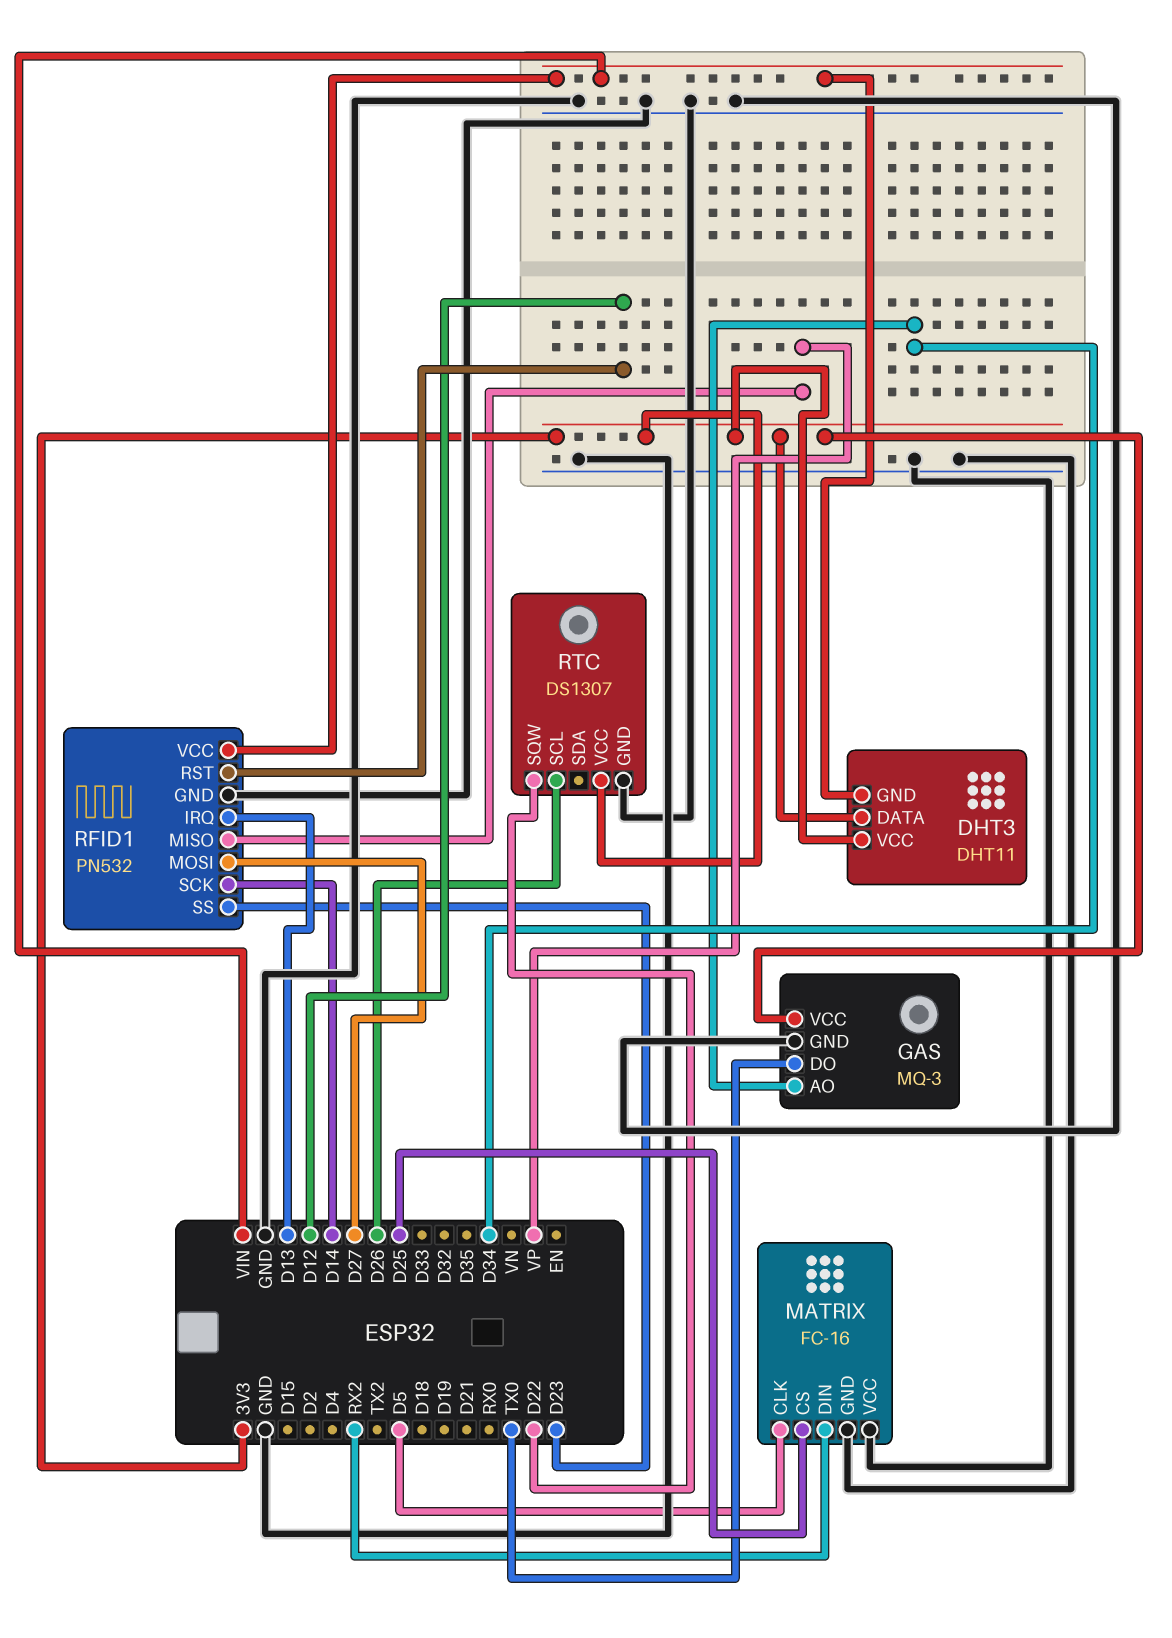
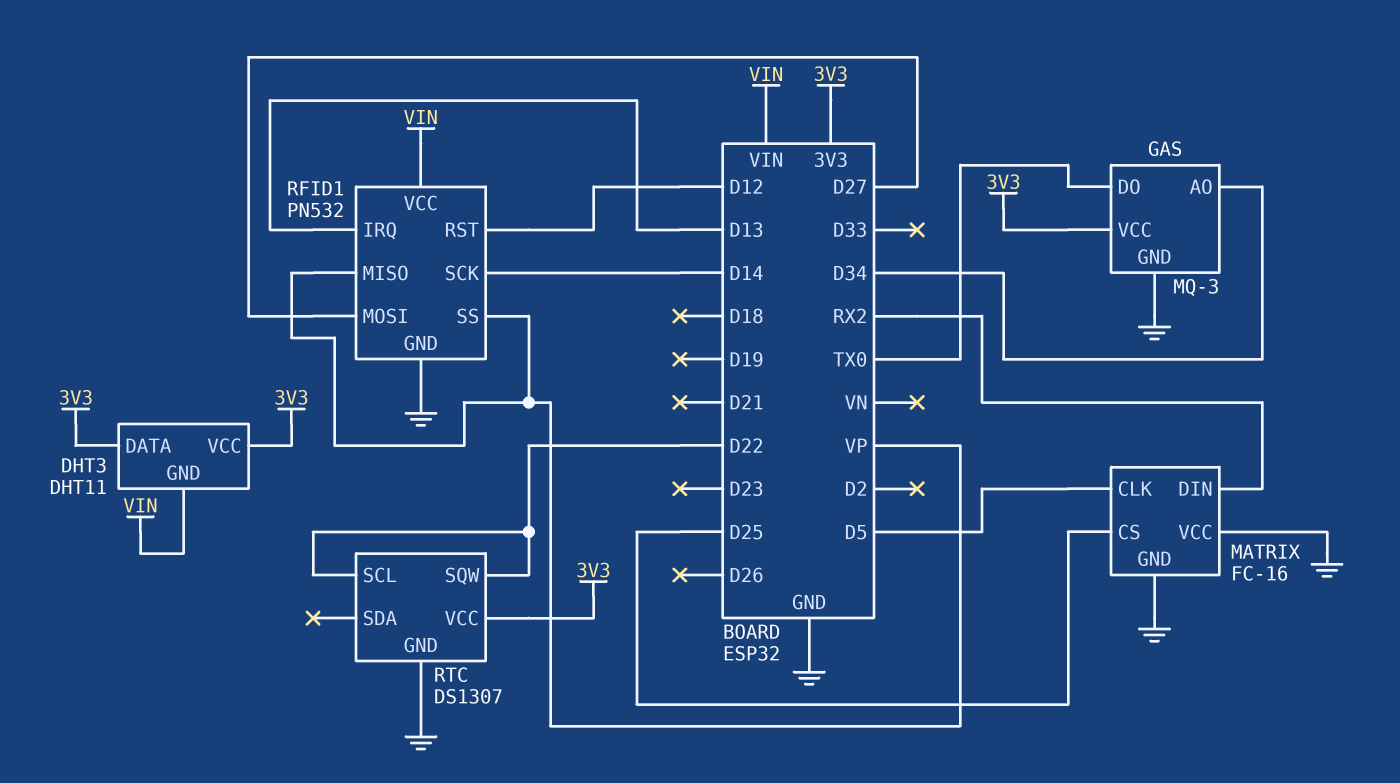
RFID1 pin SS: D23 -> VP
RTC pin SCL: D26 -> D22

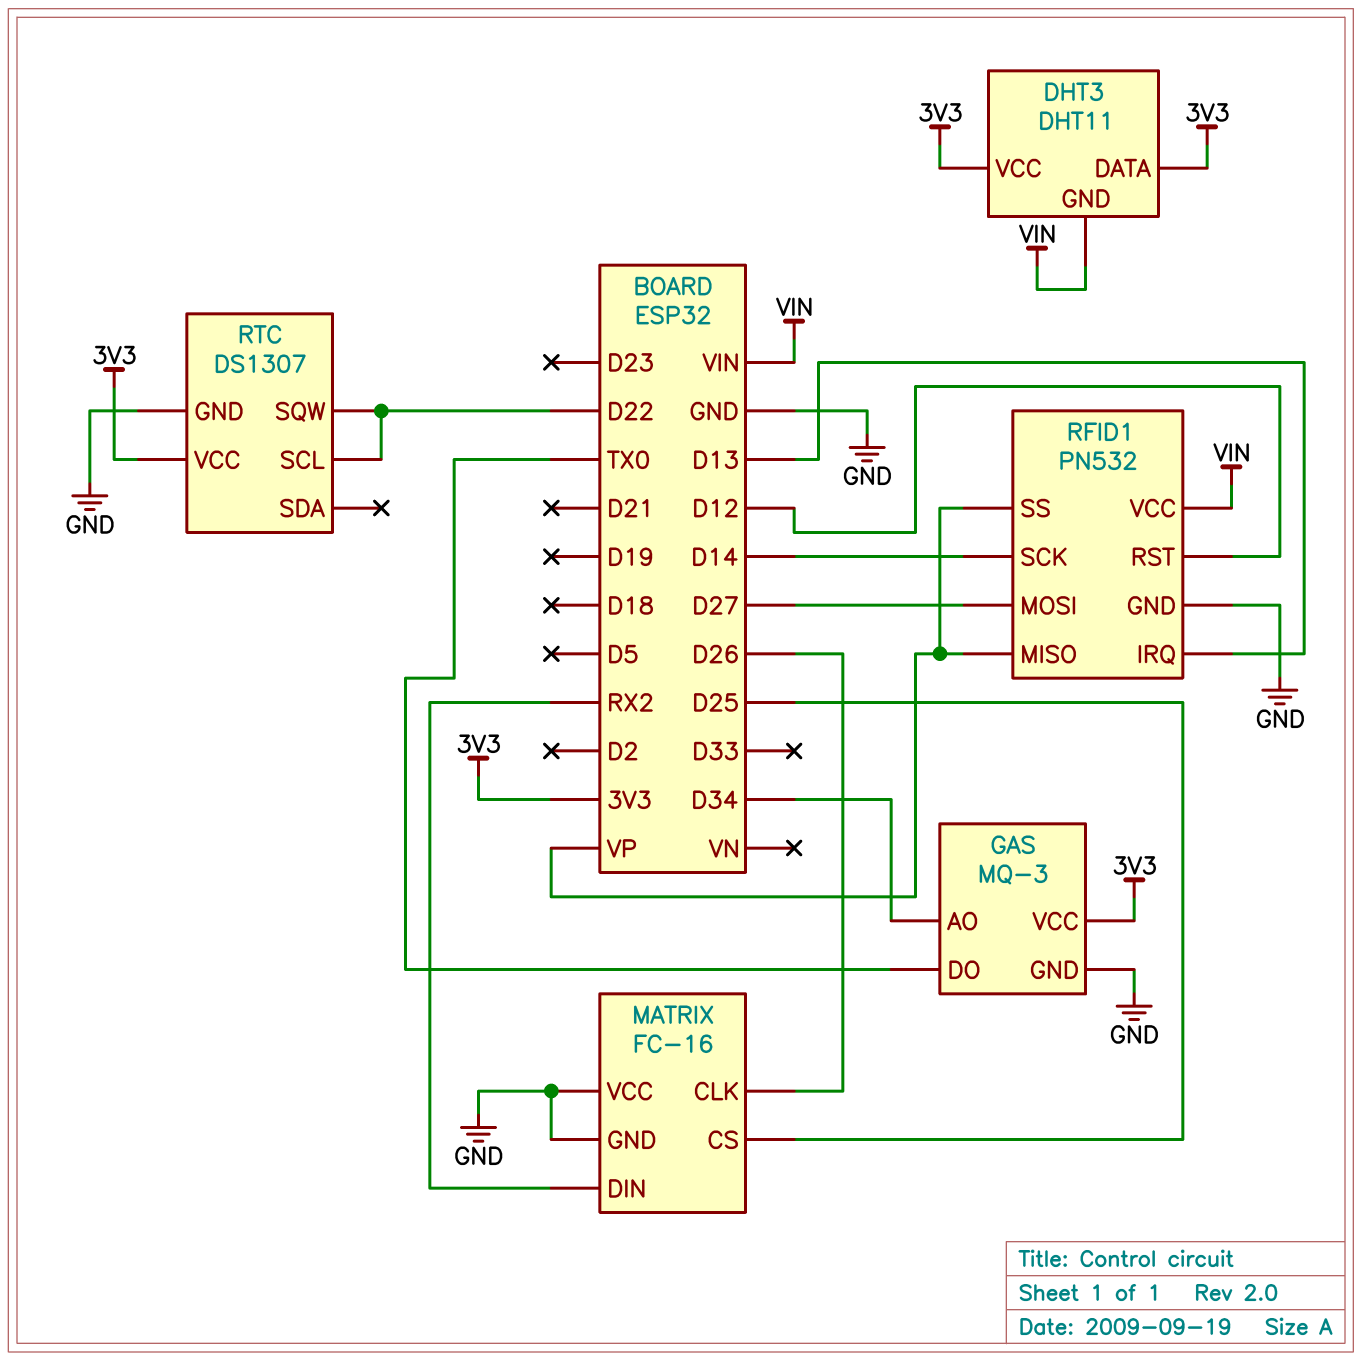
MATRIX pin CLK: D5 -> D26

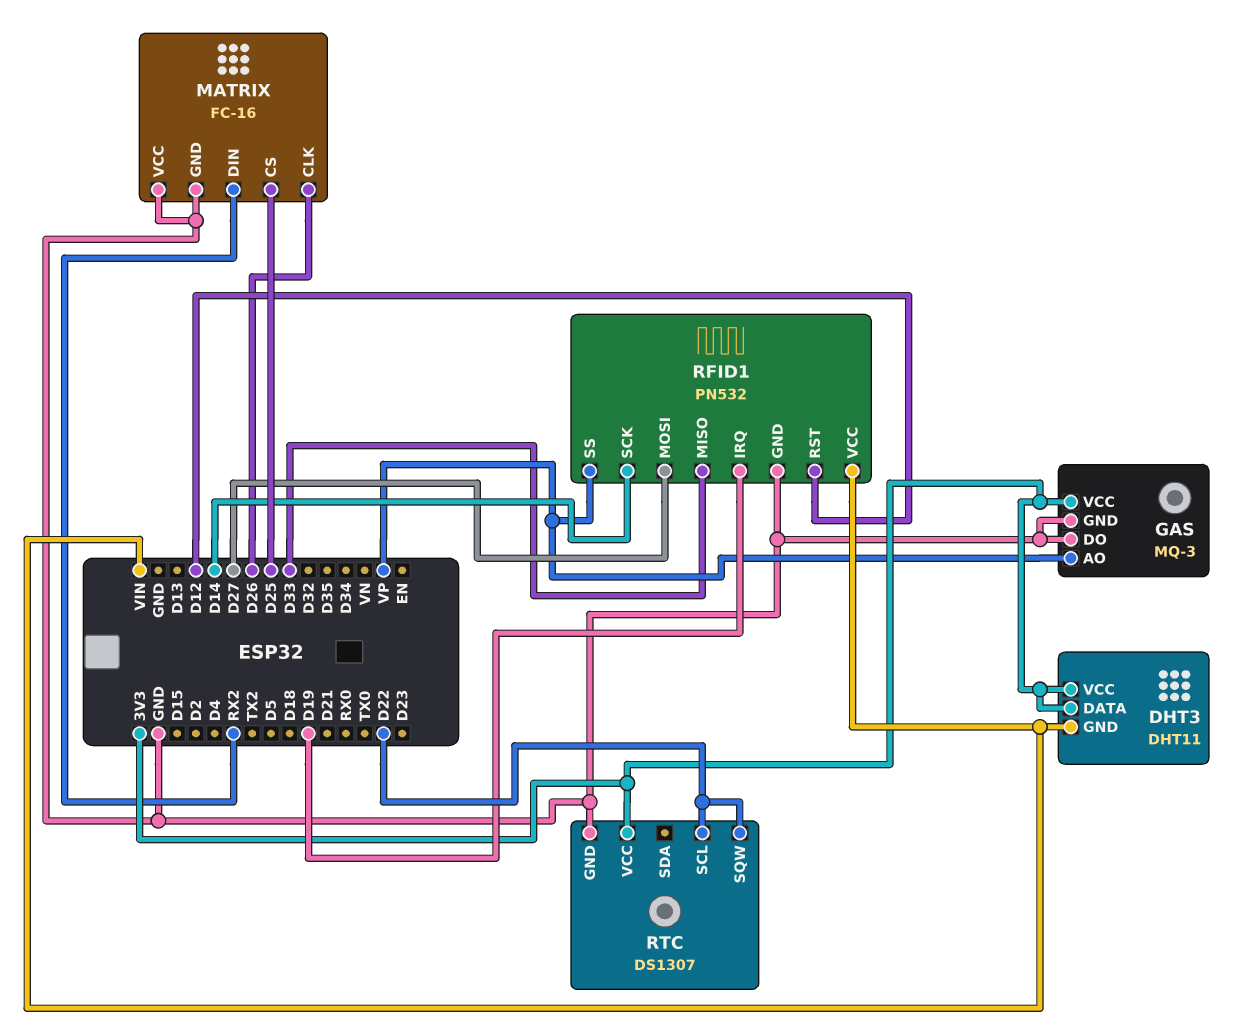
GAS pin AO: D34 -> VP
GAS pin DO: TX0 -> GND
RFID1 pin IRQ: D13 -> D19
RFID1 pin MISO: VP -> D33

